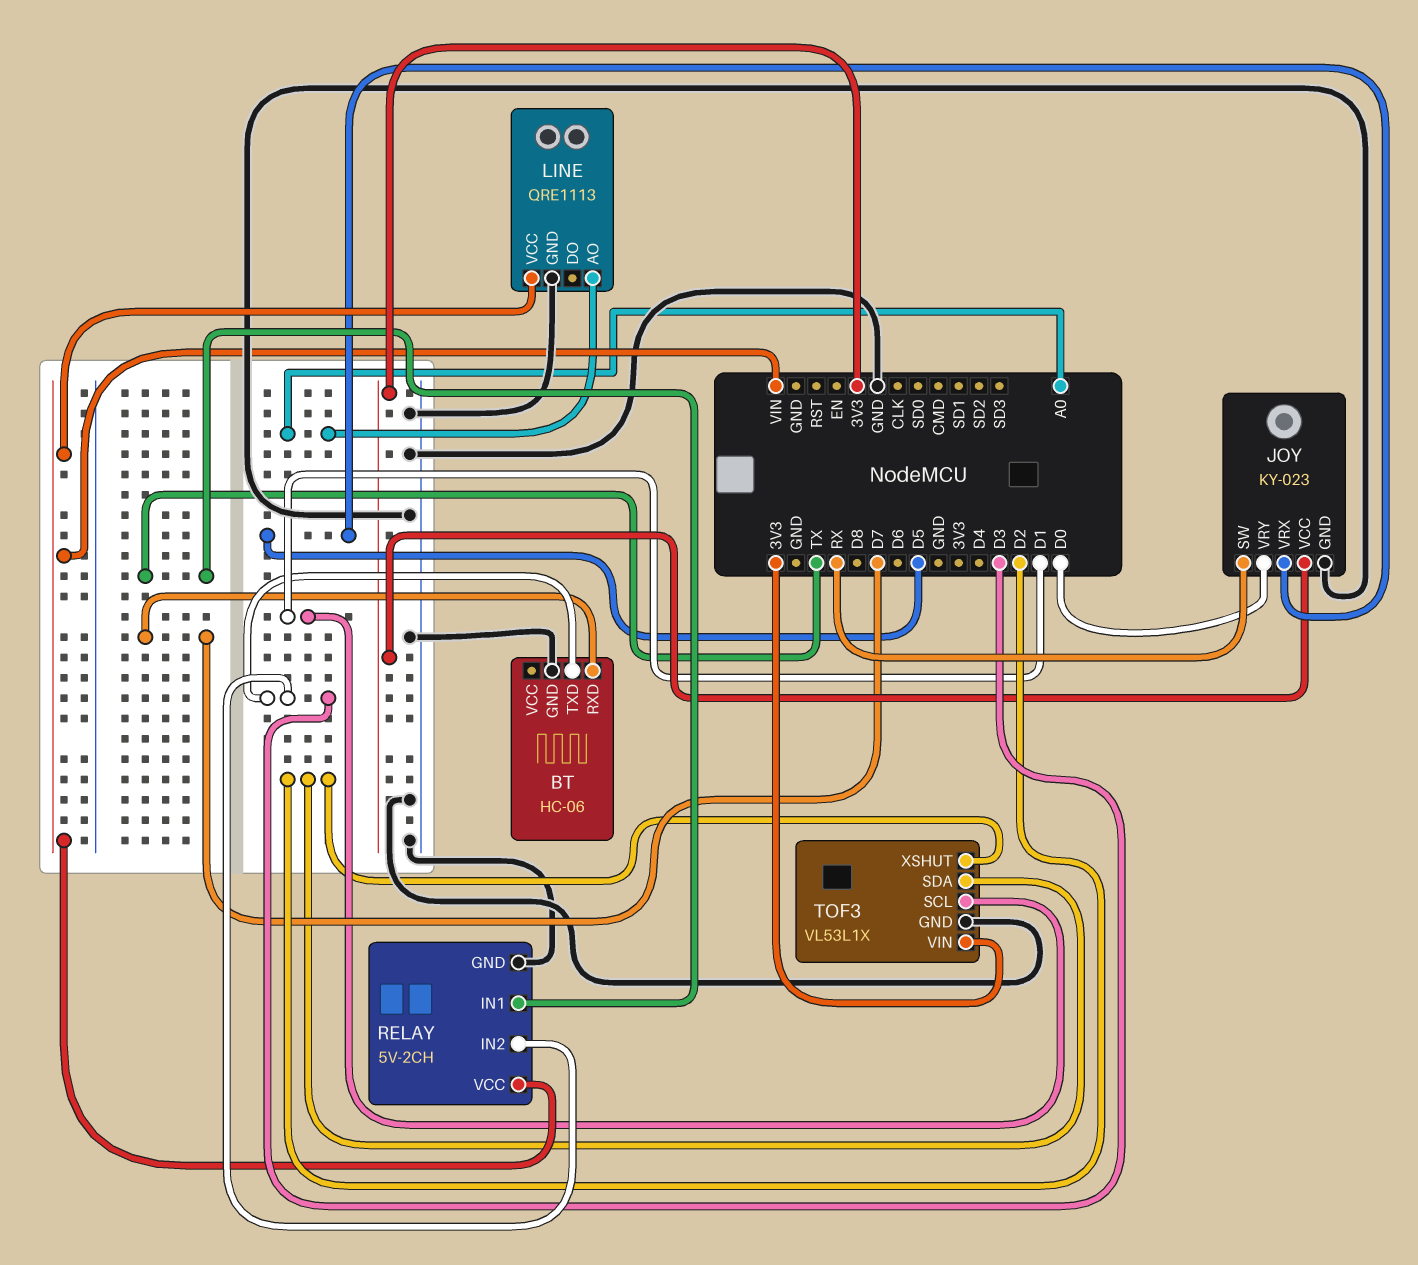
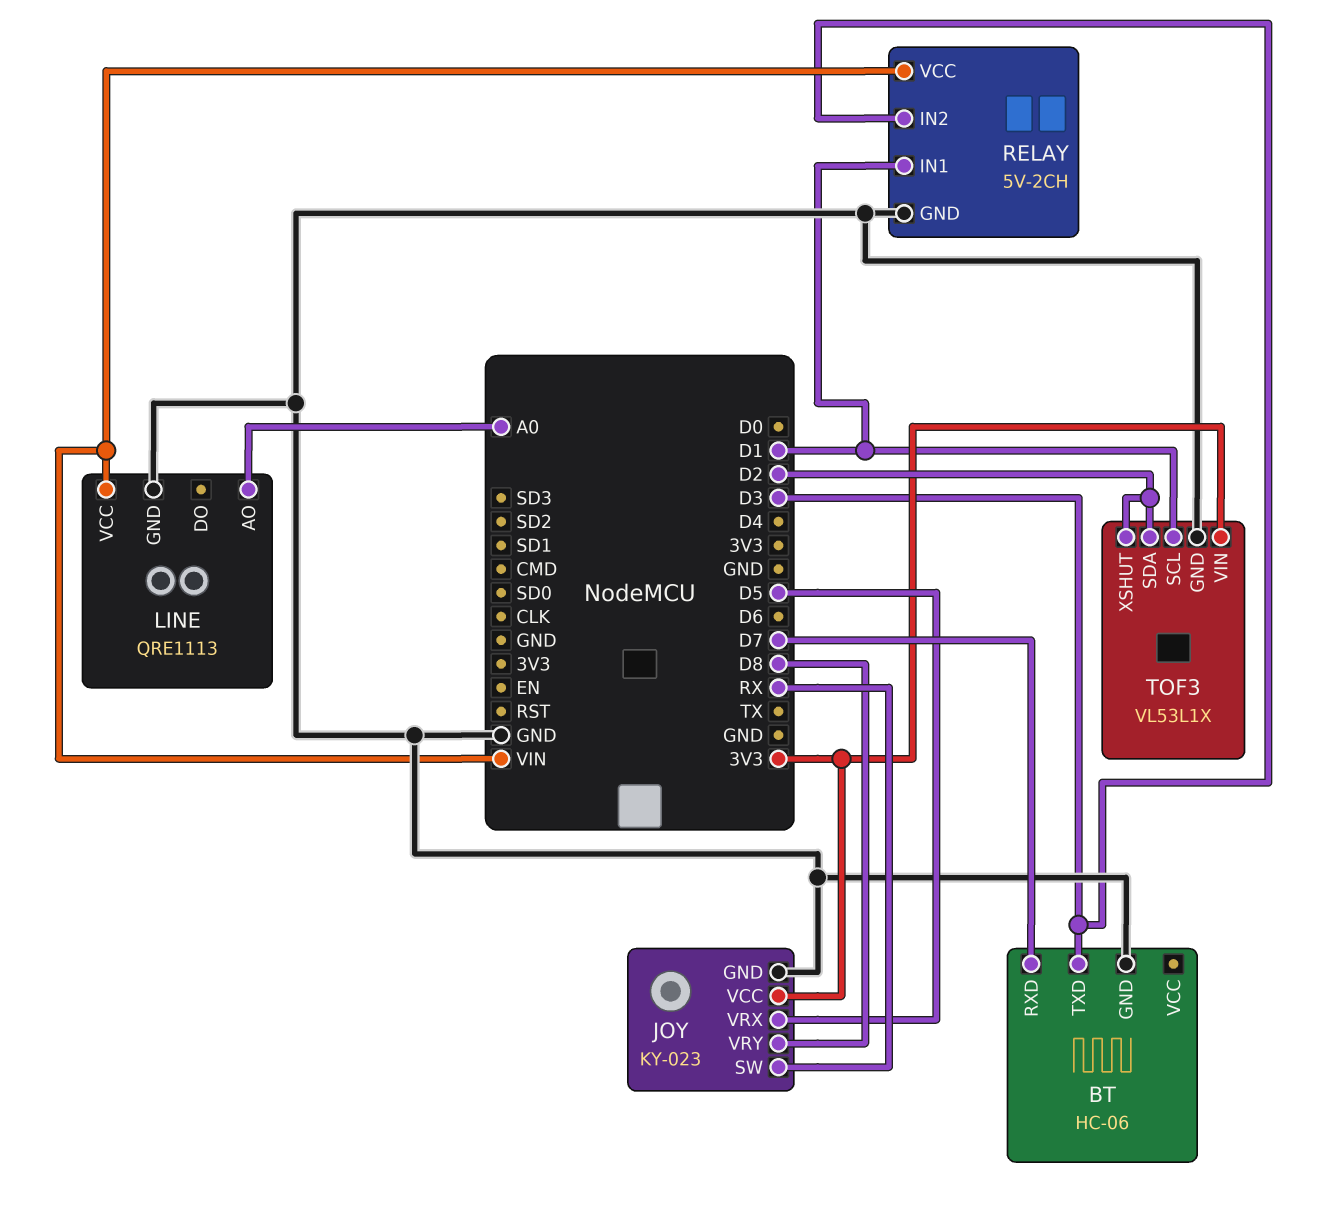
JOY pin VRY: D0 -> D8
RELAY pin IN1: TX -> D1

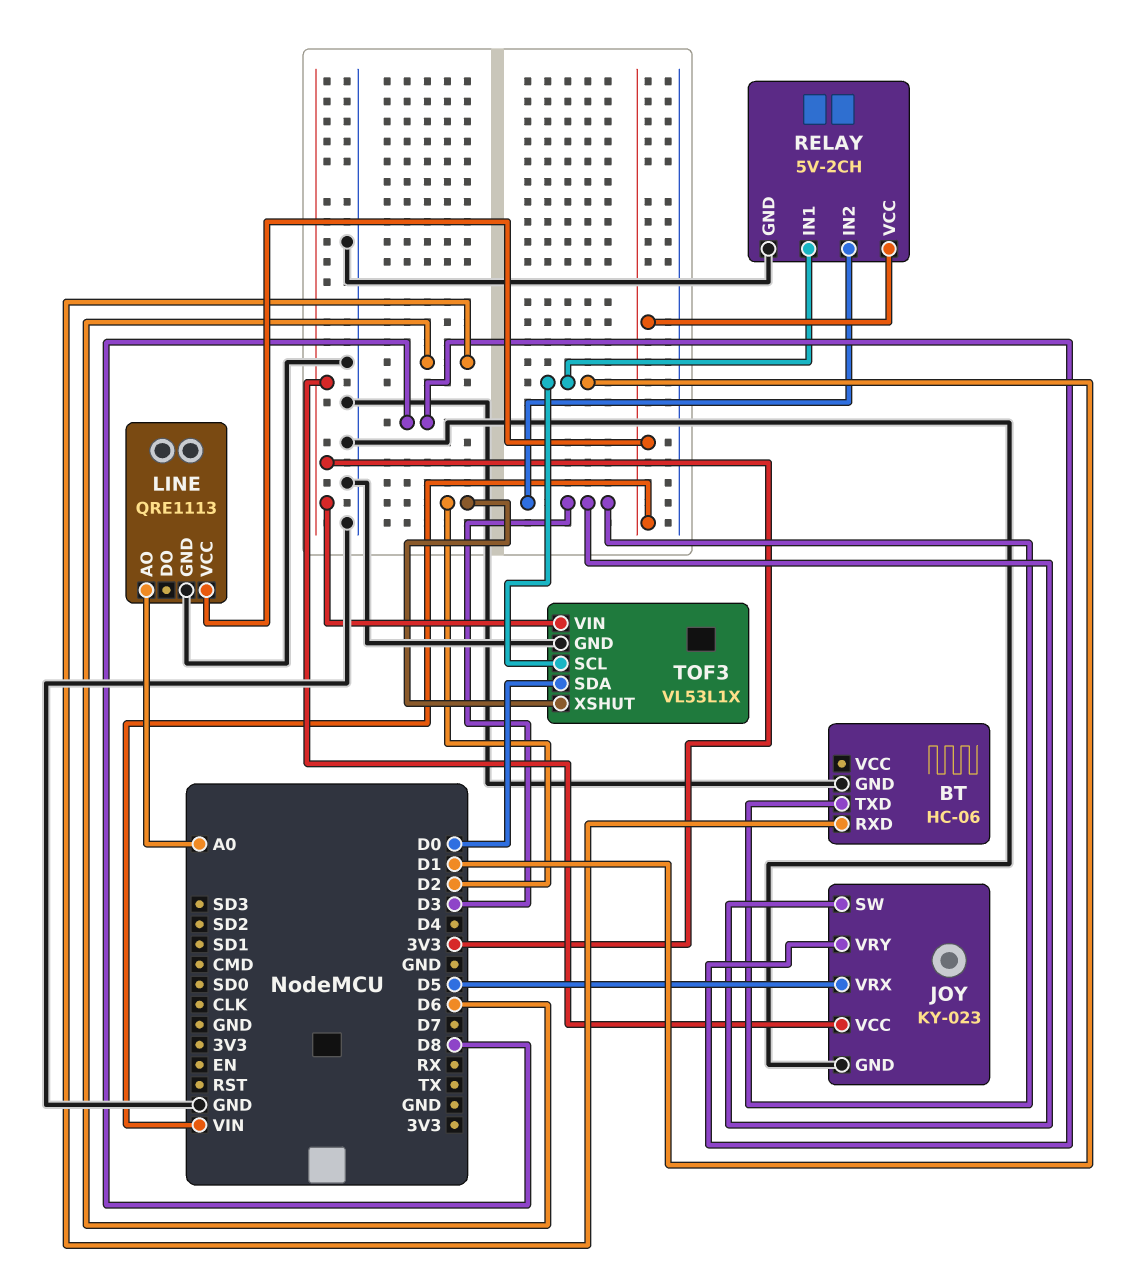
BT pin RXD: D7 -> D6
JOY pin SW: RX -> D3
TOF3 pin SDA: D2 -> D0

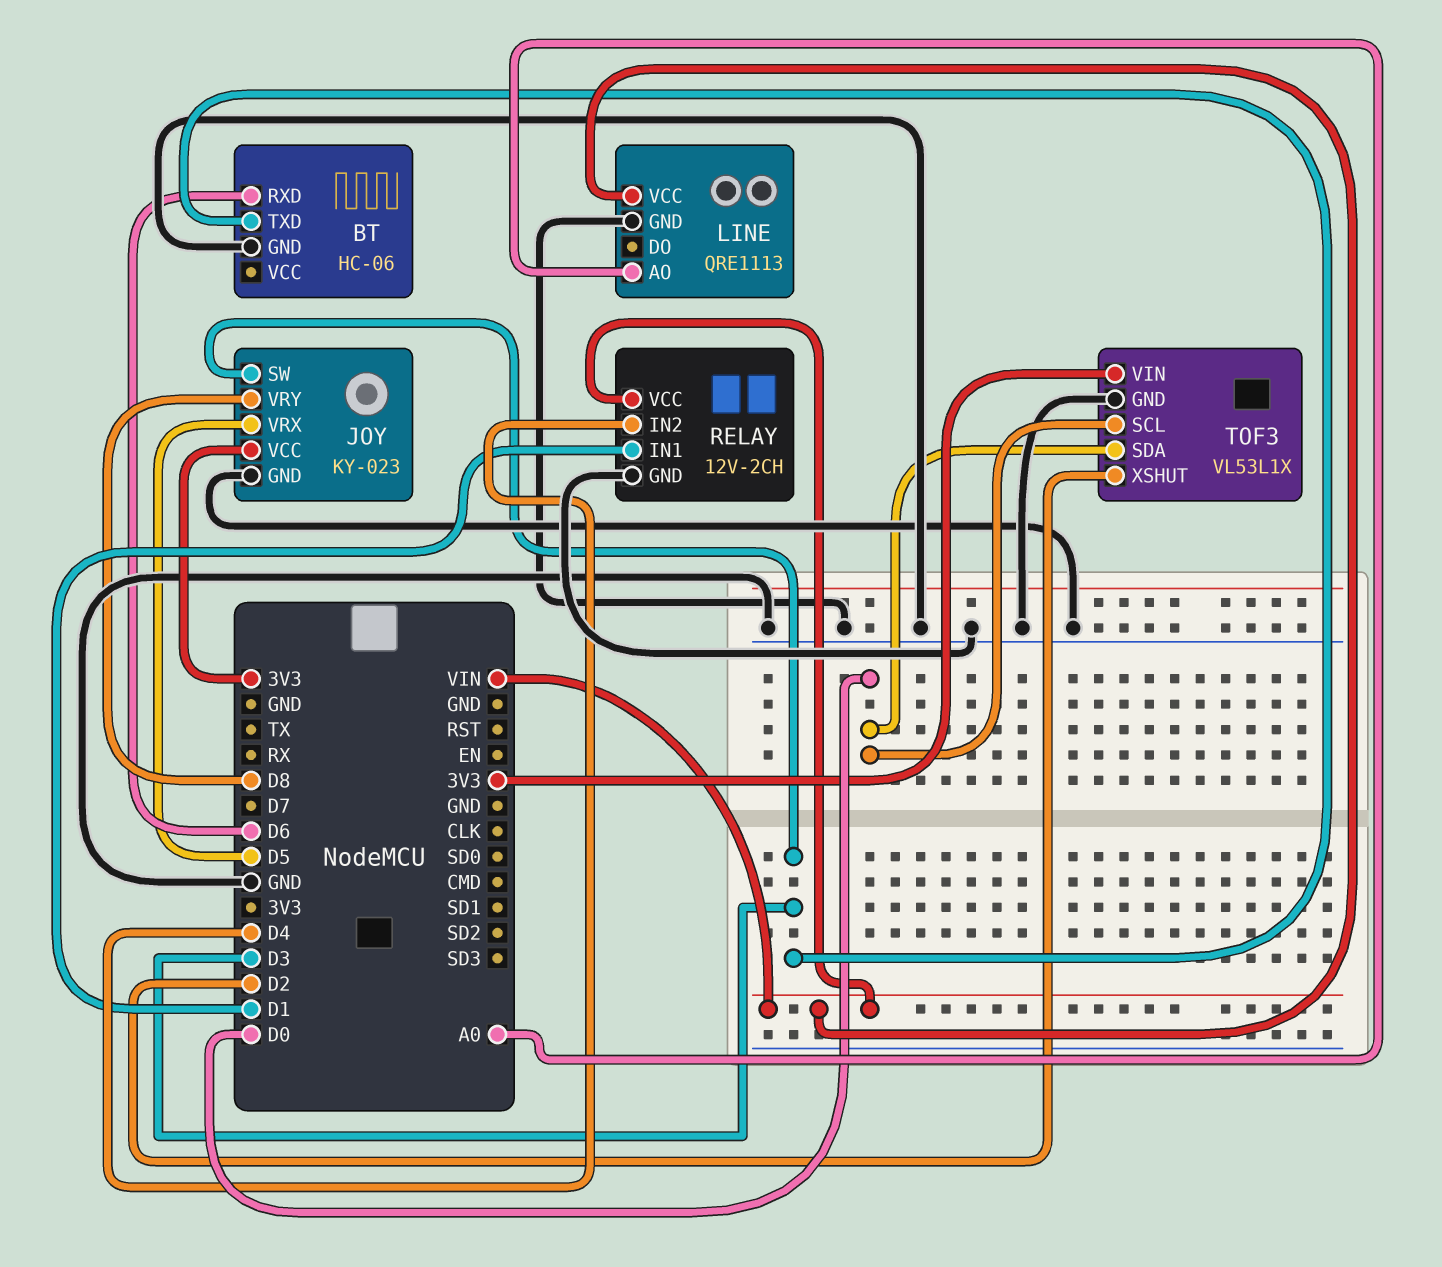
RELAY: 5V-2CH -> 12V-2CH
RELAY pin IN2: D3 -> D4
TOF3 pin SCL: D1 -> D0

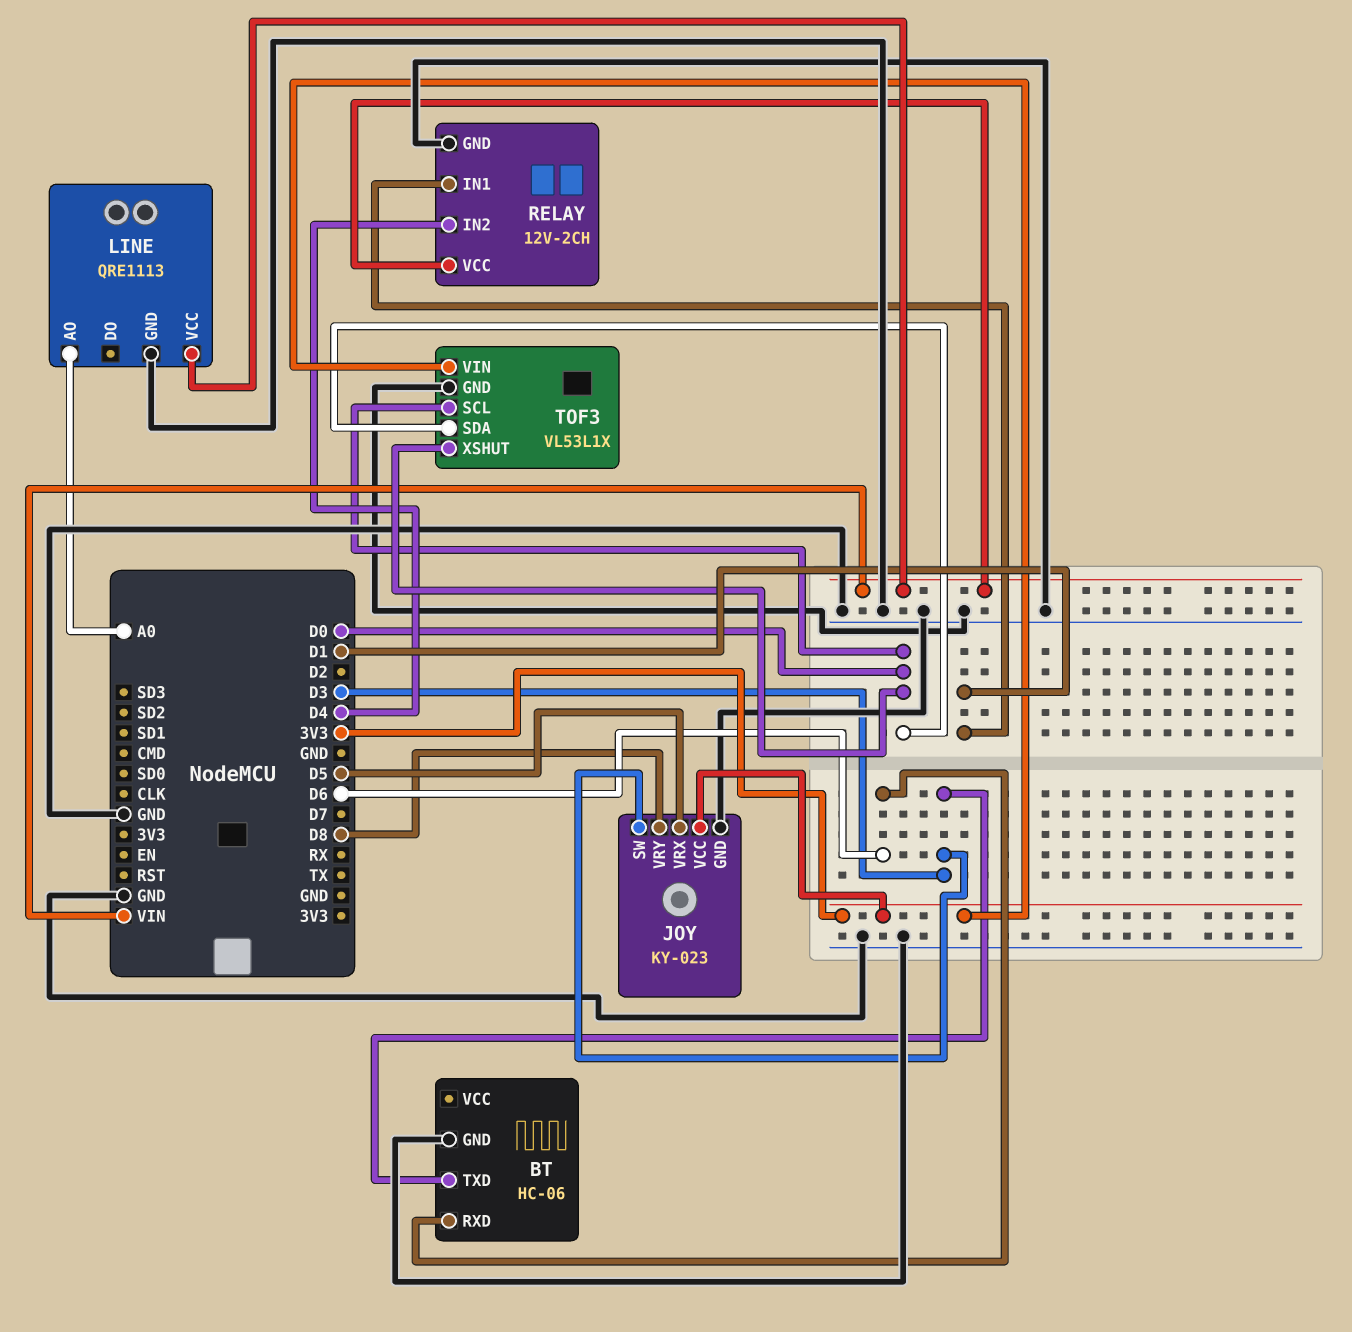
TOF3 pin XSHUT: D2 -> D0

